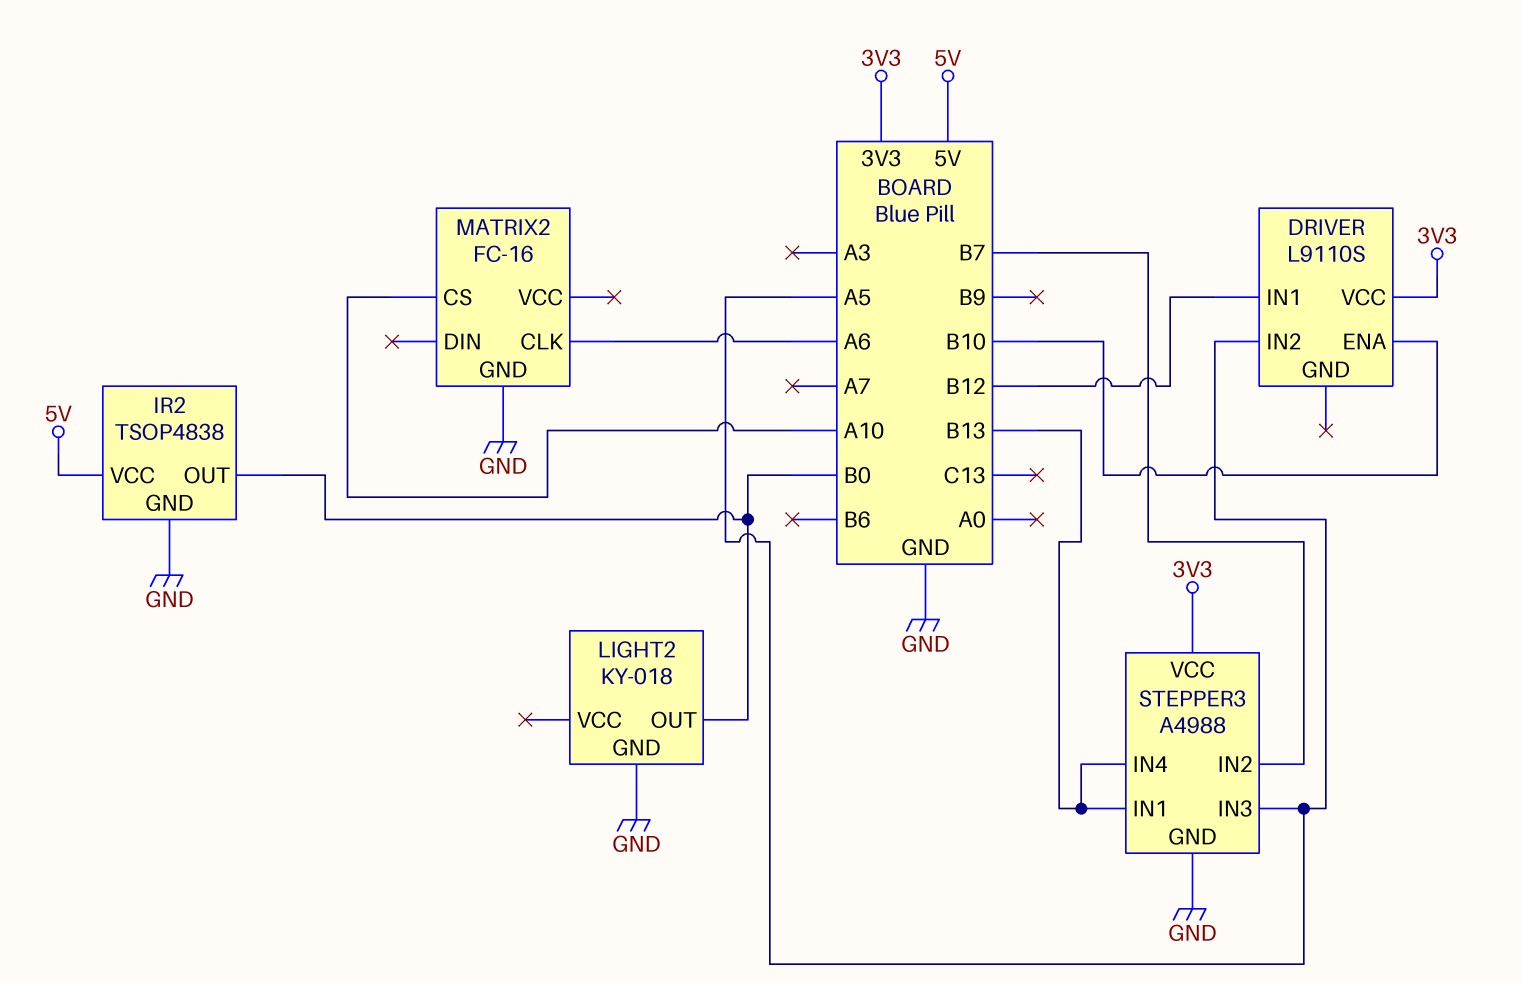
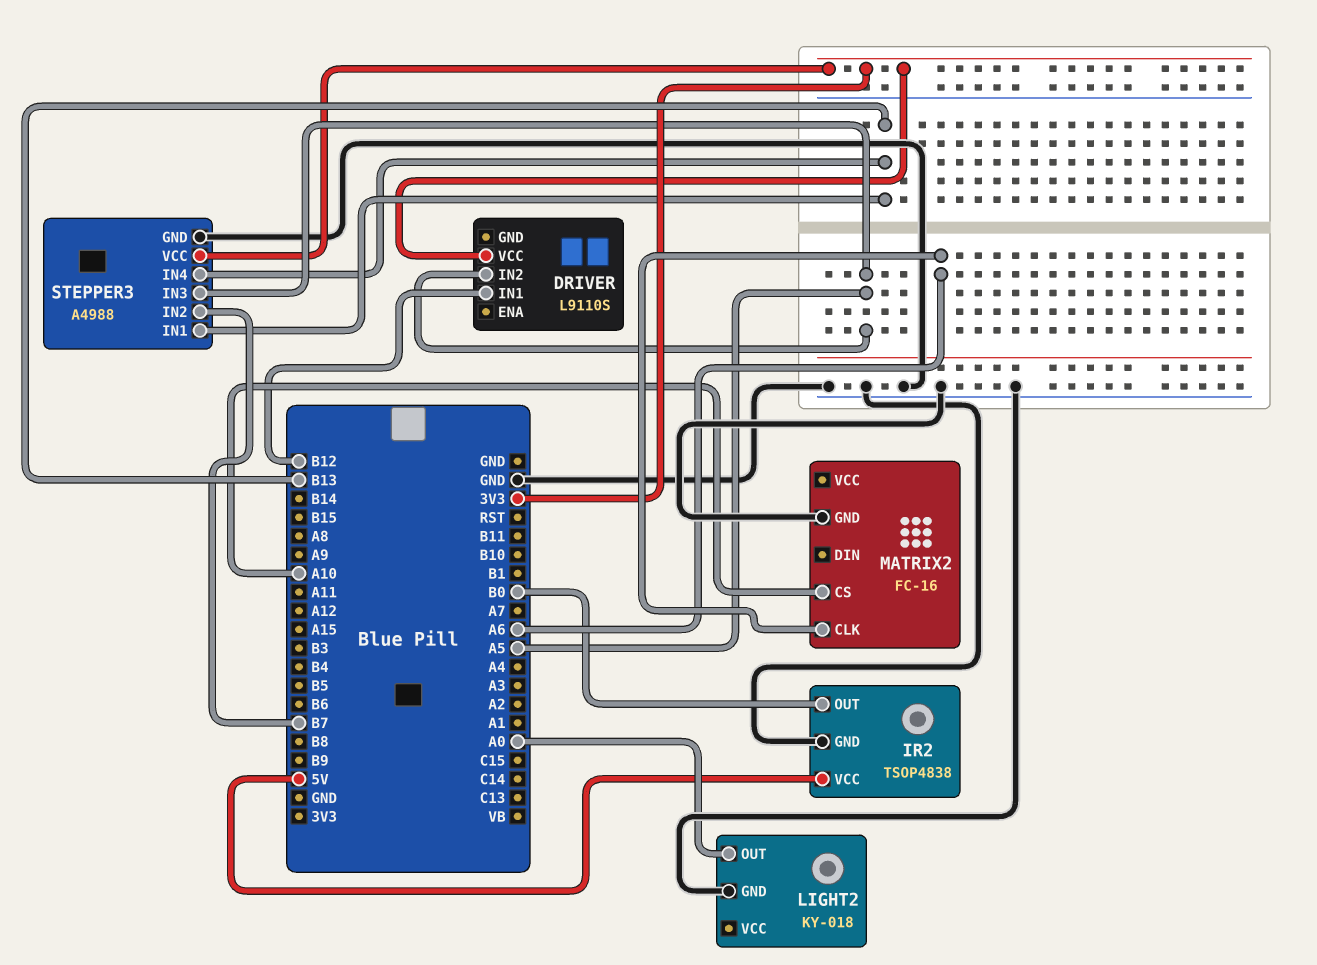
DRIVER pin ENA: B10 -> none
LIGHT2 pin OUT: B0 -> A0

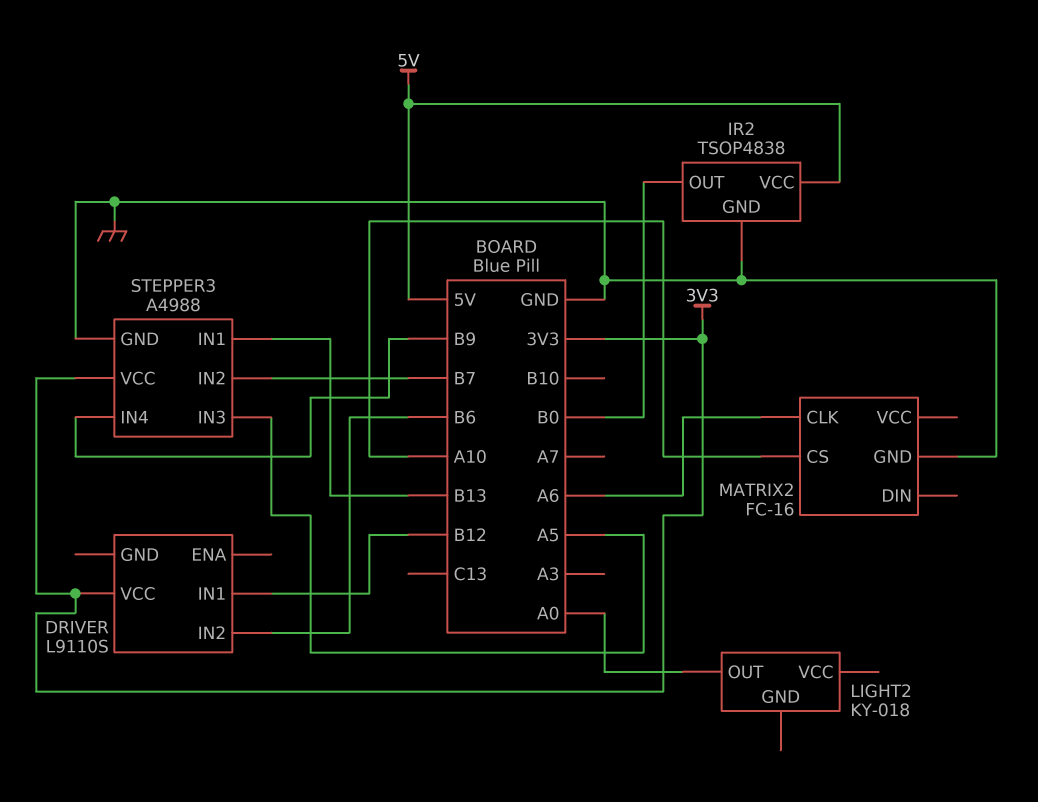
DRIVER pin IN2: A5 -> B6
LIGHT2 pin GND: GND -> none
STEPPER3 pin IN4: B13 -> B9

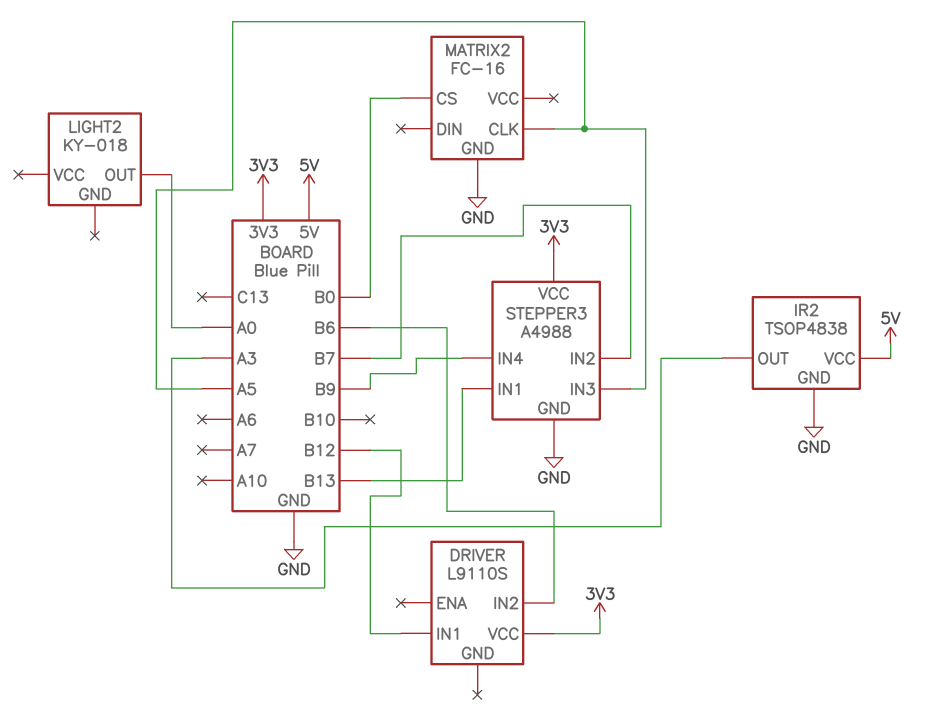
IR2 pin OUT: B0 -> A3
MATRIX2 pin CLK: A6 -> A5
MATRIX2 pin CS: A10 -> B0

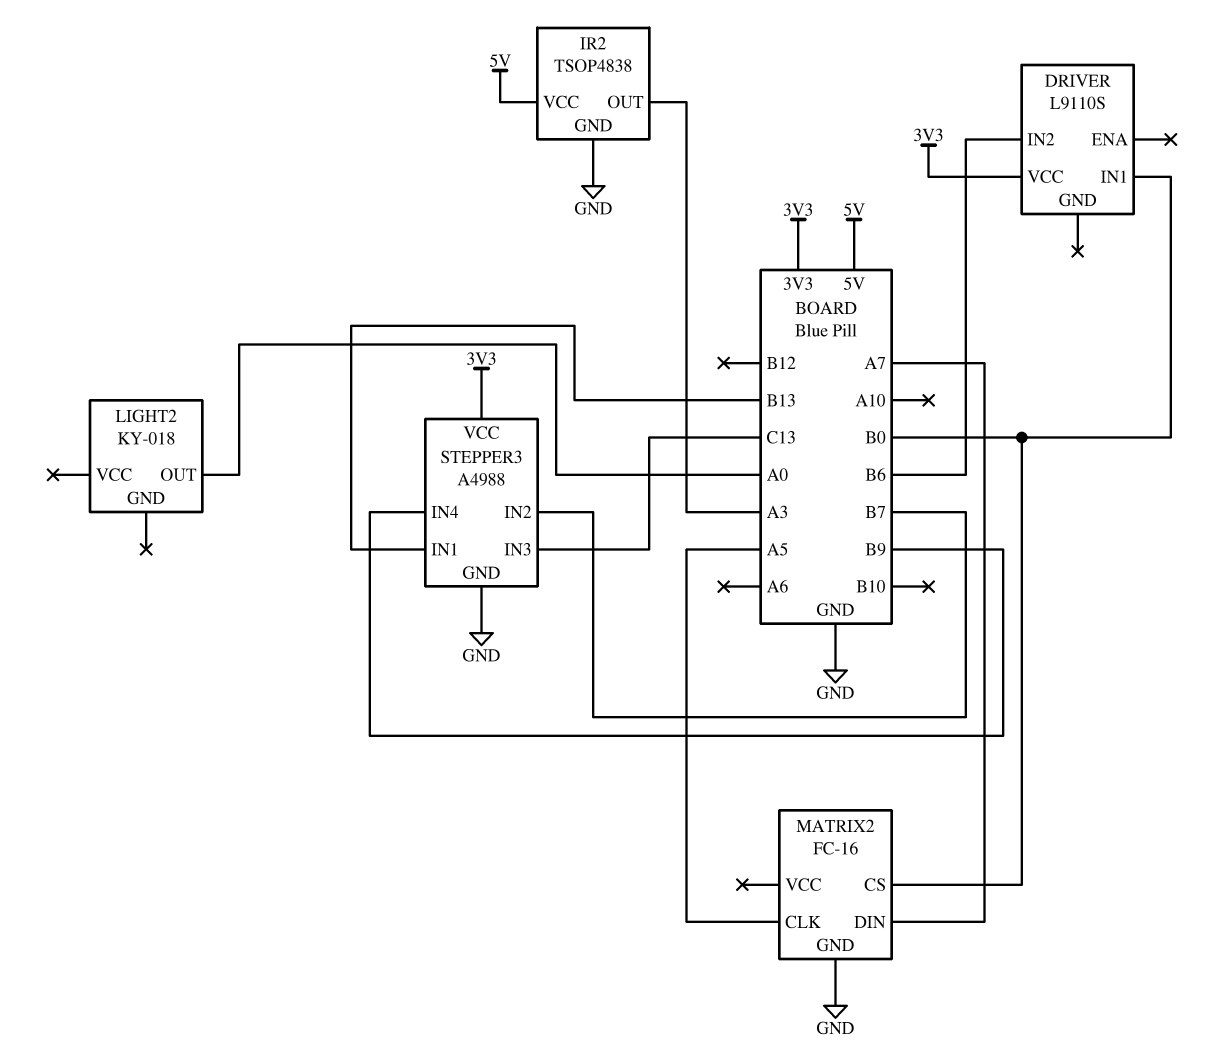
DRIVER pin IN1: B12 -> B0
MATRIX2 pin DIN: none -> A7
STEPPER3 pin IN3: A5 -> C13

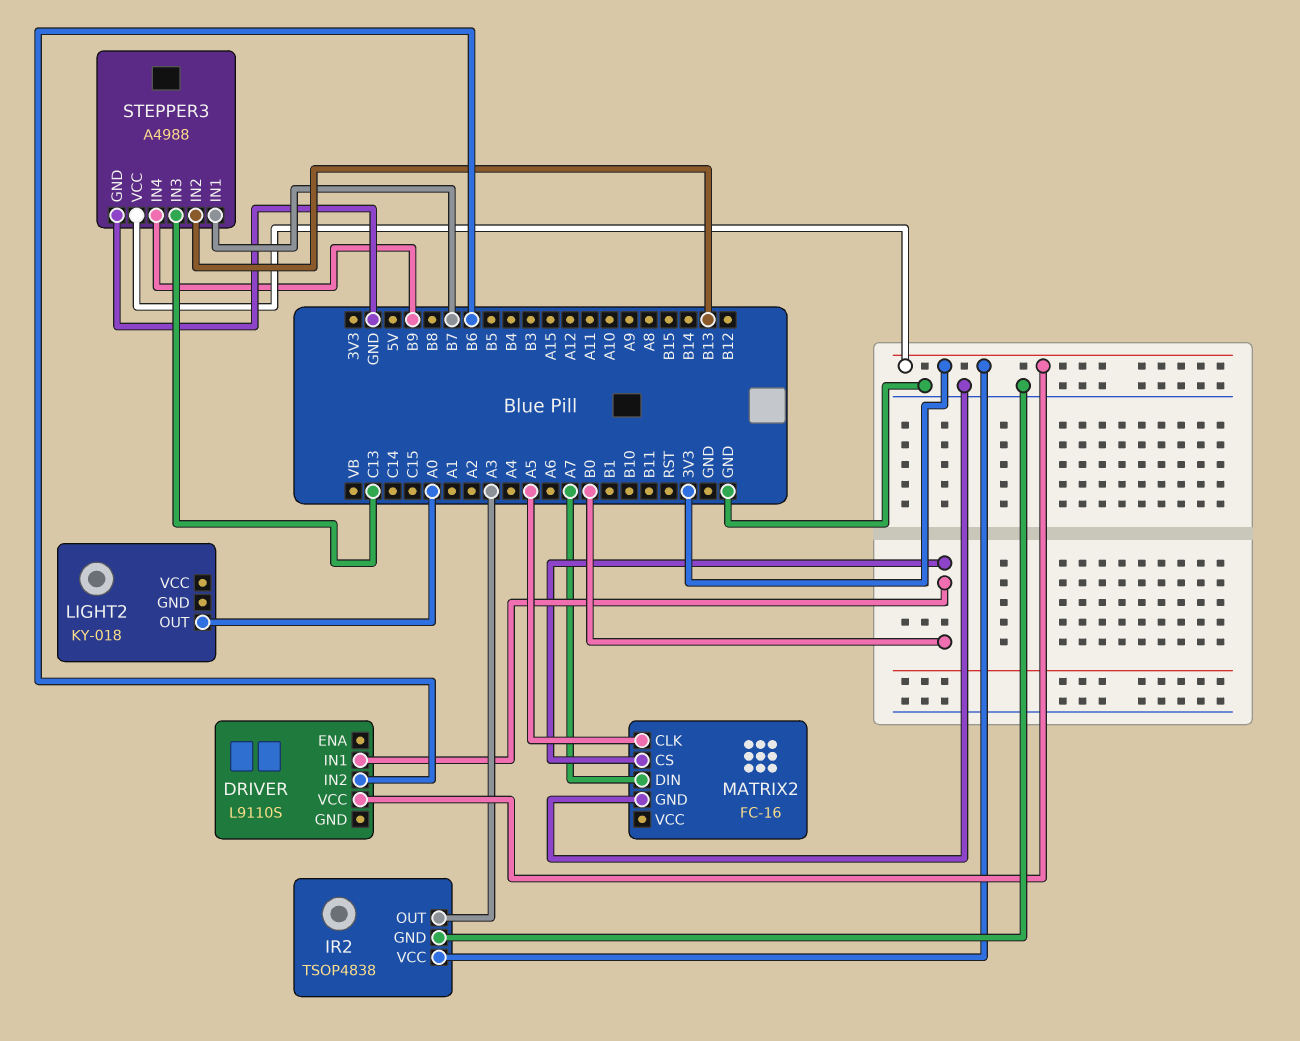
IR2 pin VCC: 5V -> 3V3
STEPPER3 pin IN1: B13 -> B7
STEPPER3 pin IN2: B7 -> B13

